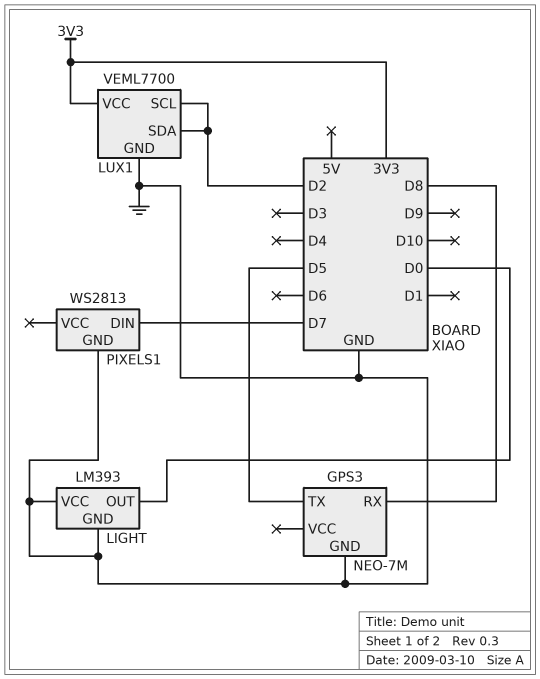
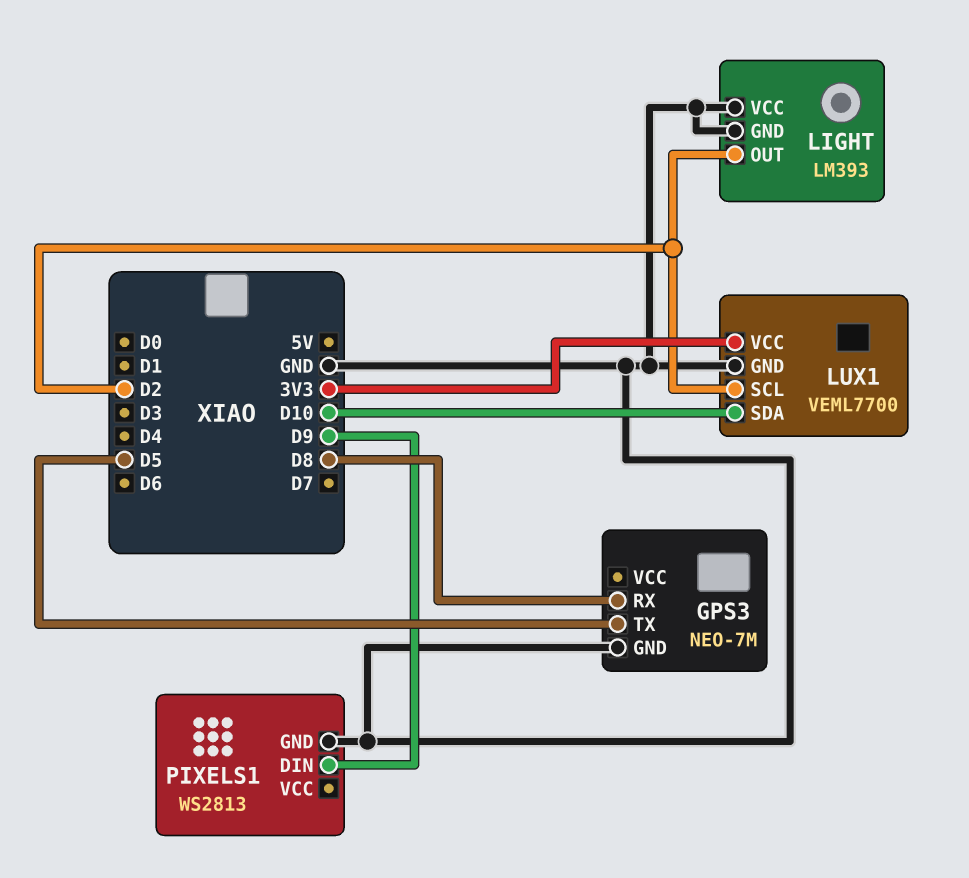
LIGHT pin OUT: D0 -> D2
LUX1 pin SDA: D2 -> D10
PIXELS1 pin DIN: D7 -> D9

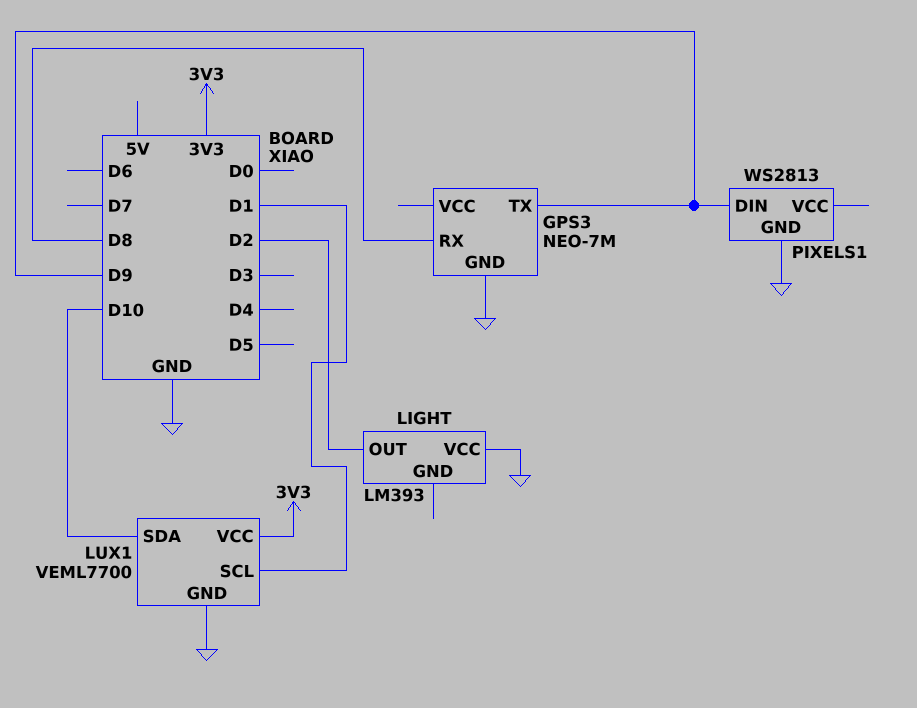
GPS3 pin TX: D5 -> D9
LIGHT pin GND: GND -> none
LUX1 pin SCL: D2 -> D1

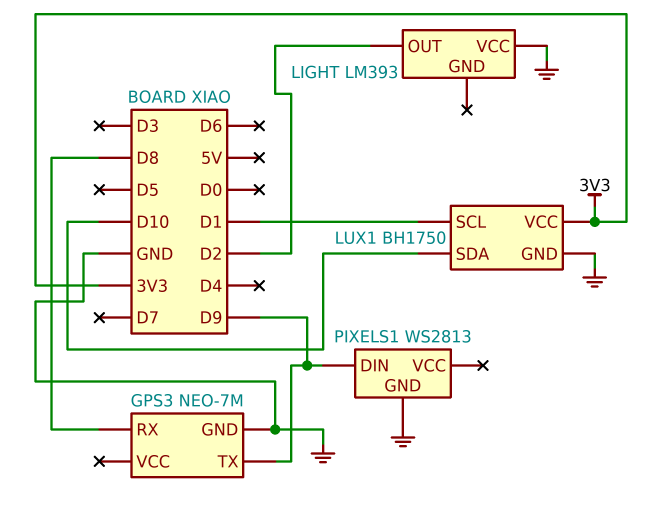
LUX1: VEML7700 -> BH1750

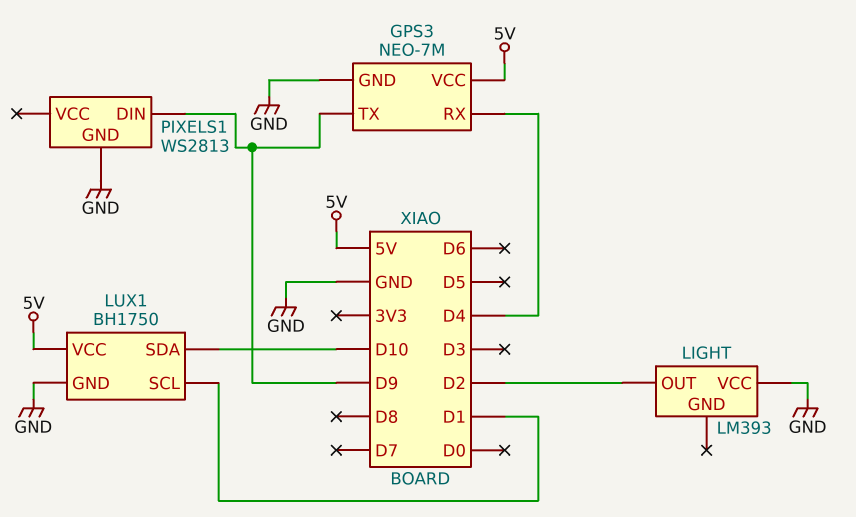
GPS3 pin RX: D8 -> D4
GPS3 pin VCC: none -> 5V
LUX1 pin VCC: 3V3 -> 5V

